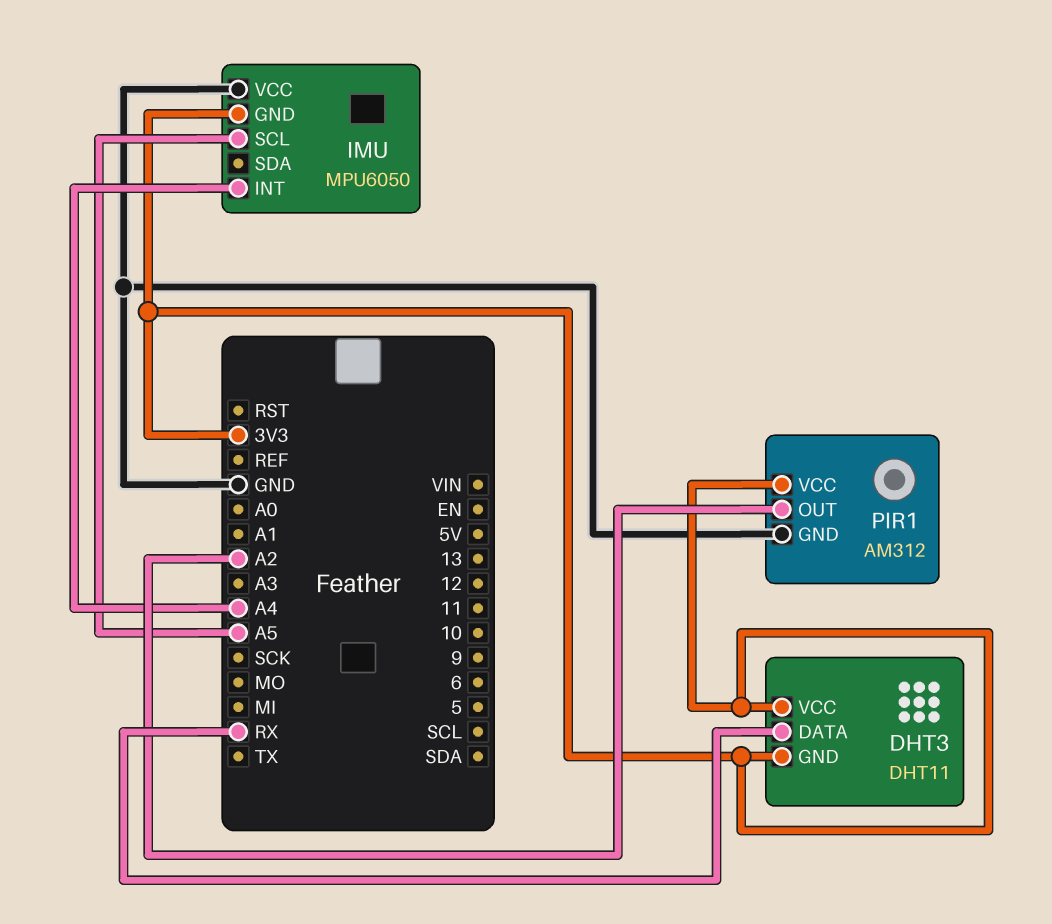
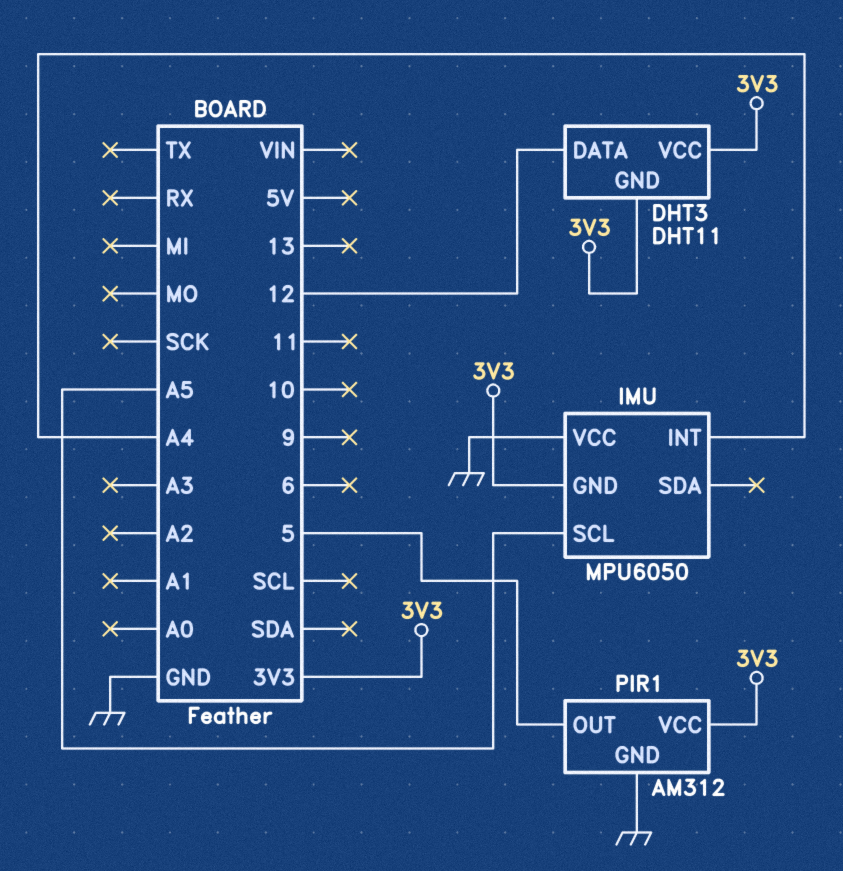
DHT3 pin DATA: RX -> 12
PIR1 pin OUT: A2 -> 5

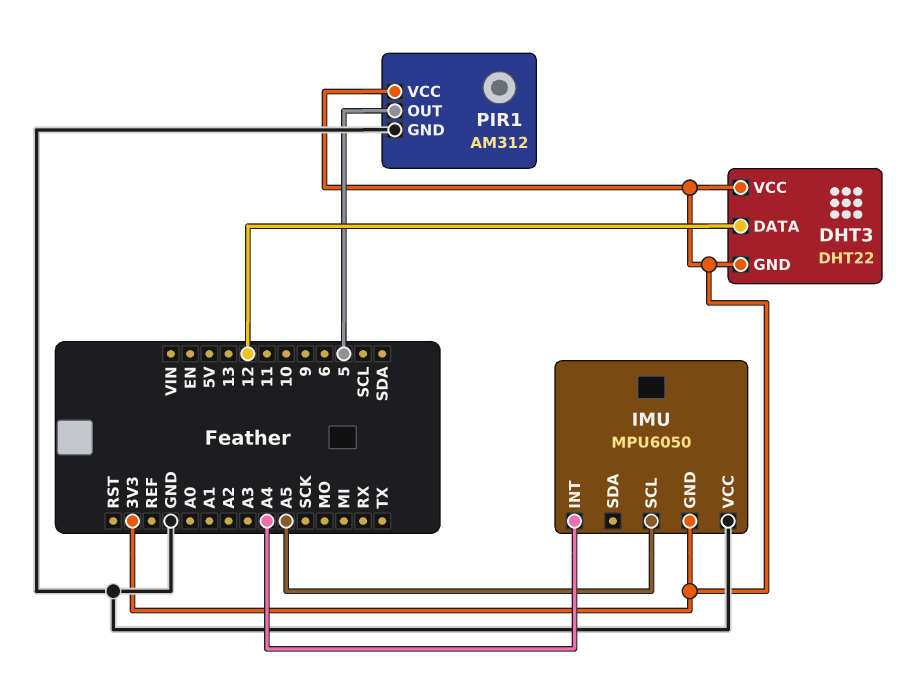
DHT3: DHT11 -> DHT22

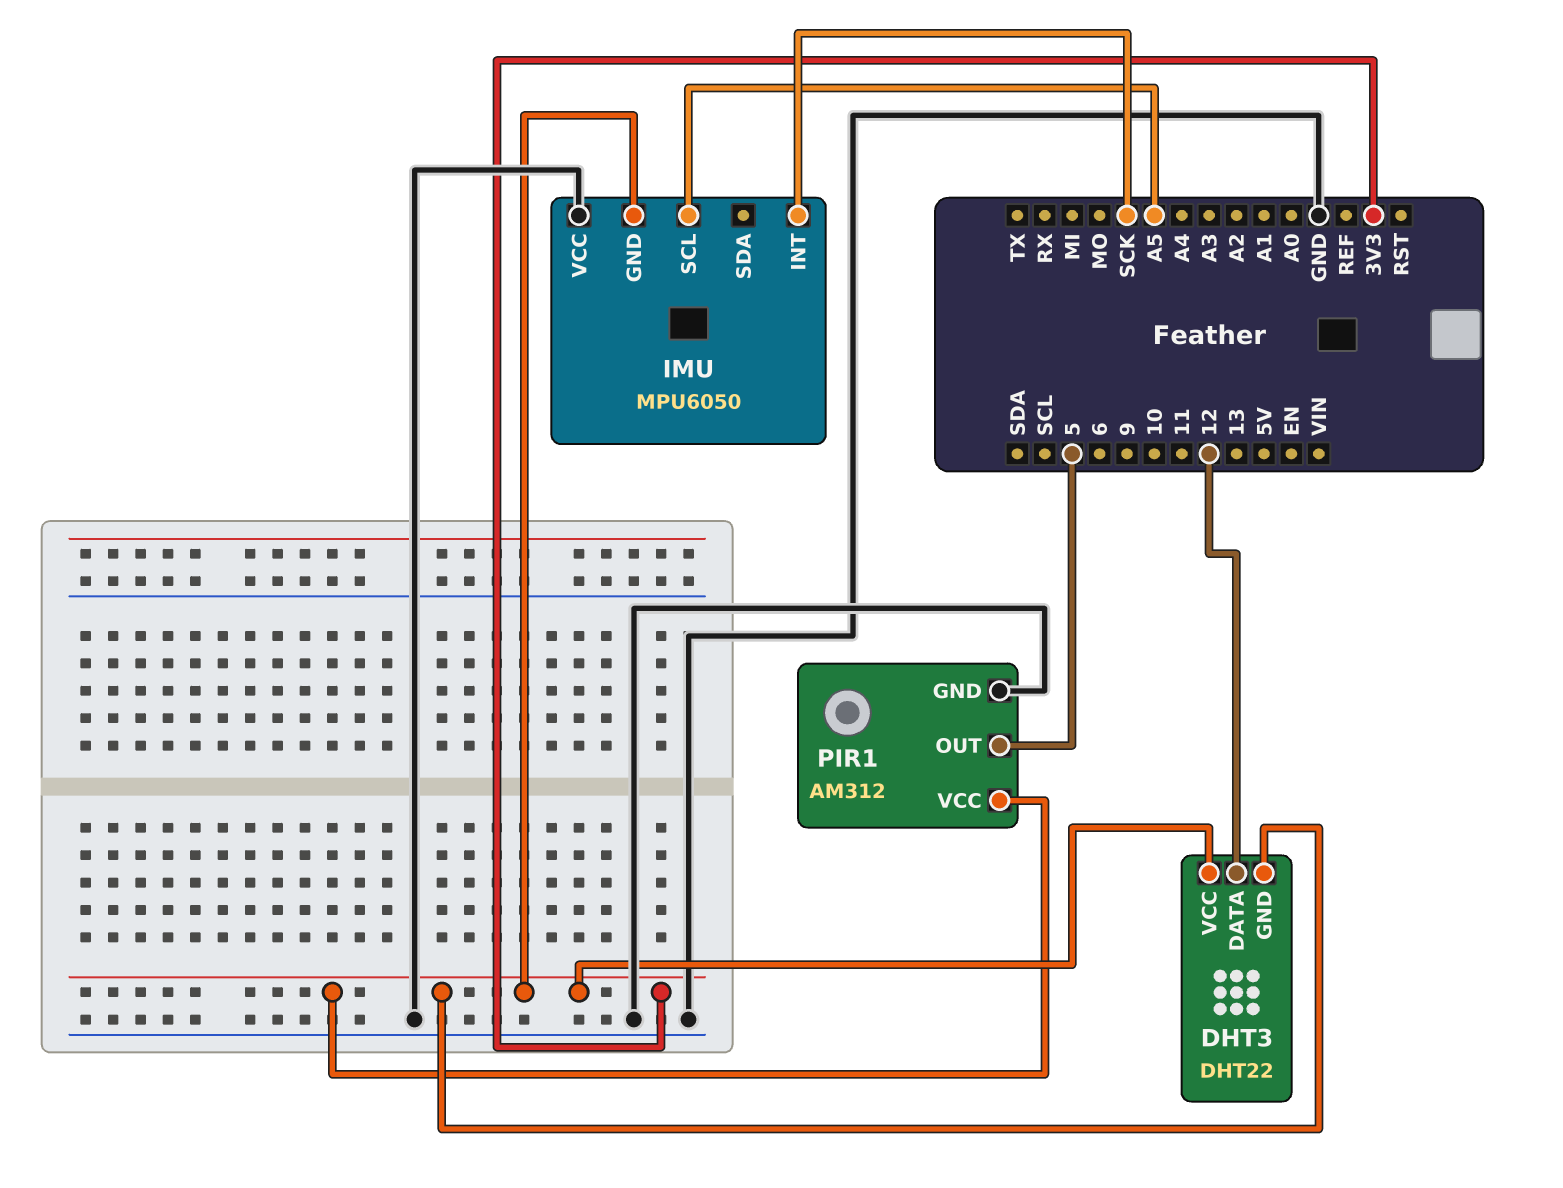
IMU pin INT: A4 -> SCK

